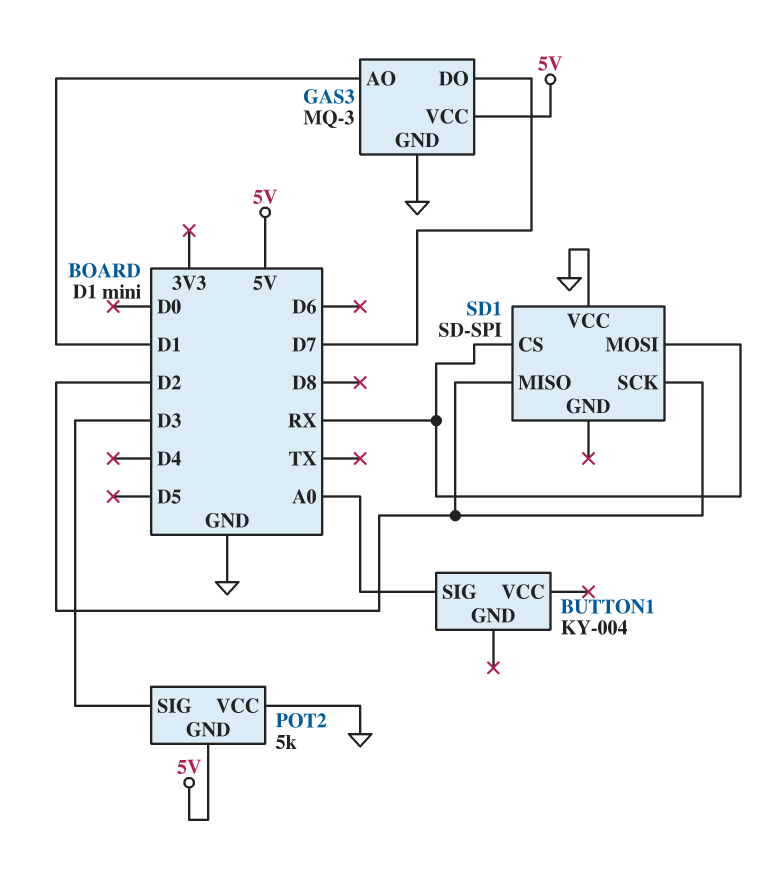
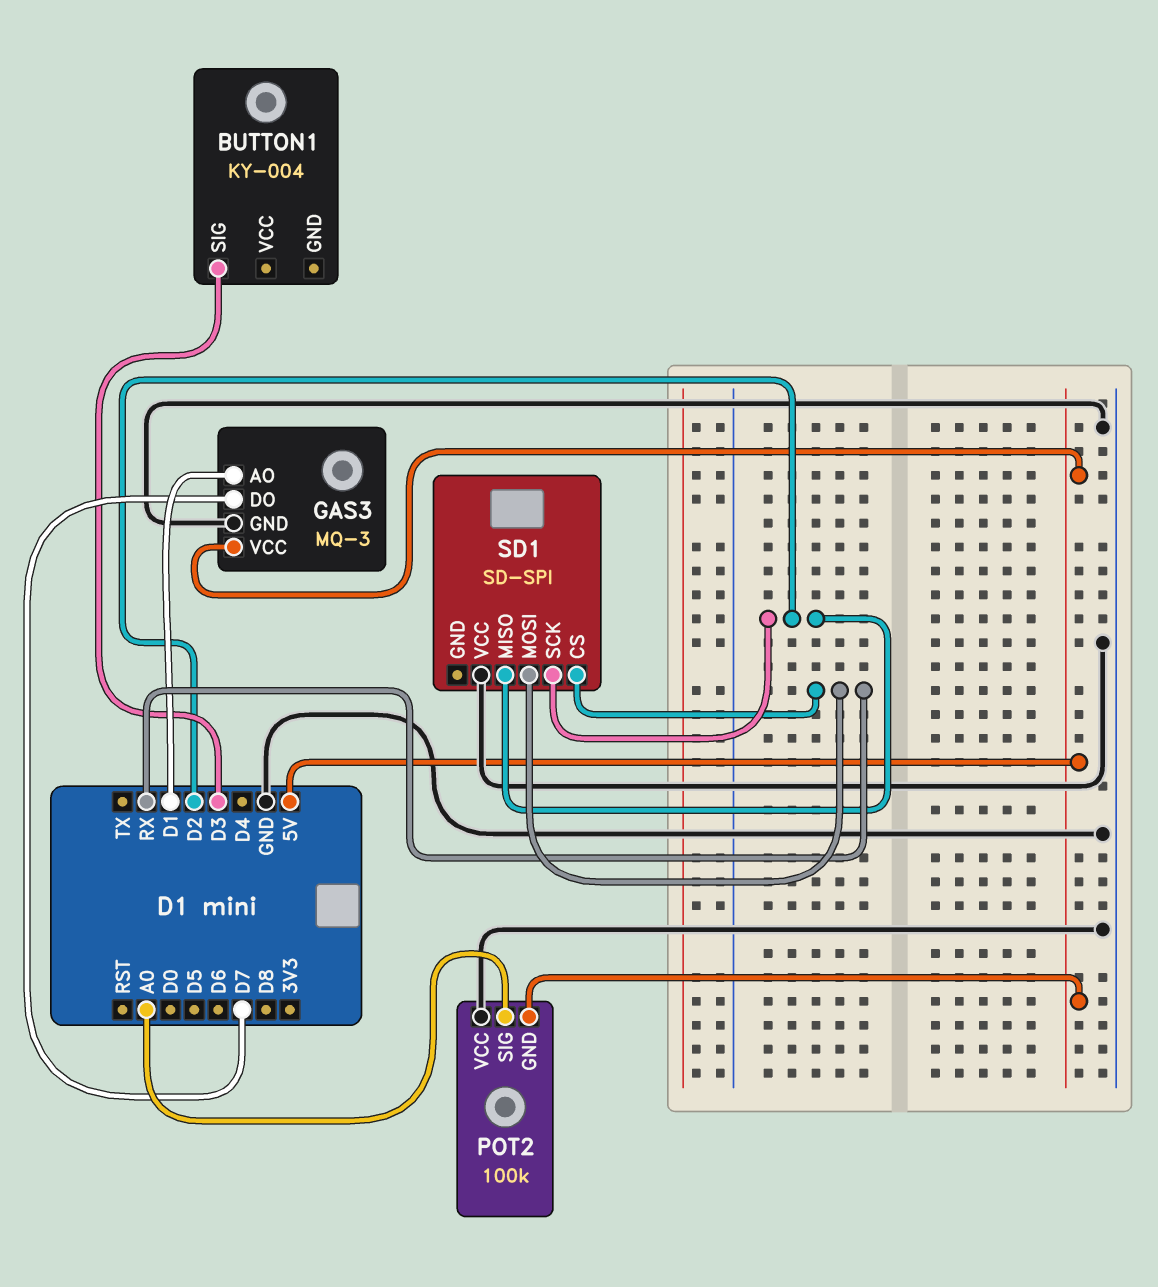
BUTTON1 pin SIG: A0 -> D3
POT2: 5k -> 100k
POT2 pin SIG: D3 -> A0

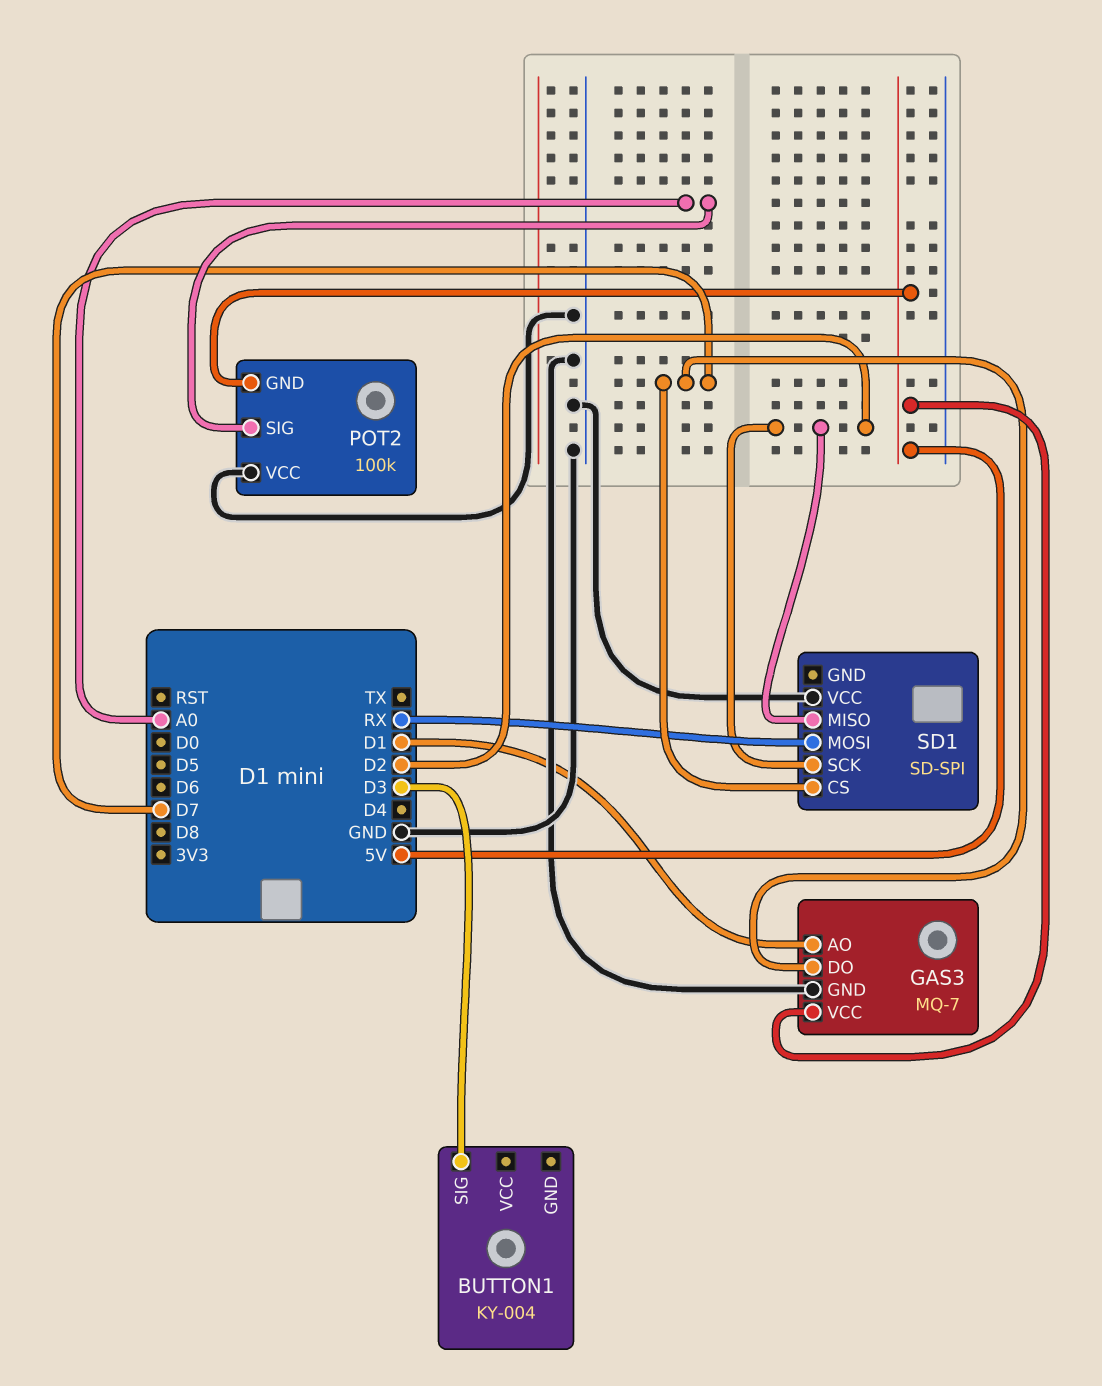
GAS3: MQ-3 -> MQ-7
SD1 pin CS: RX -> D7

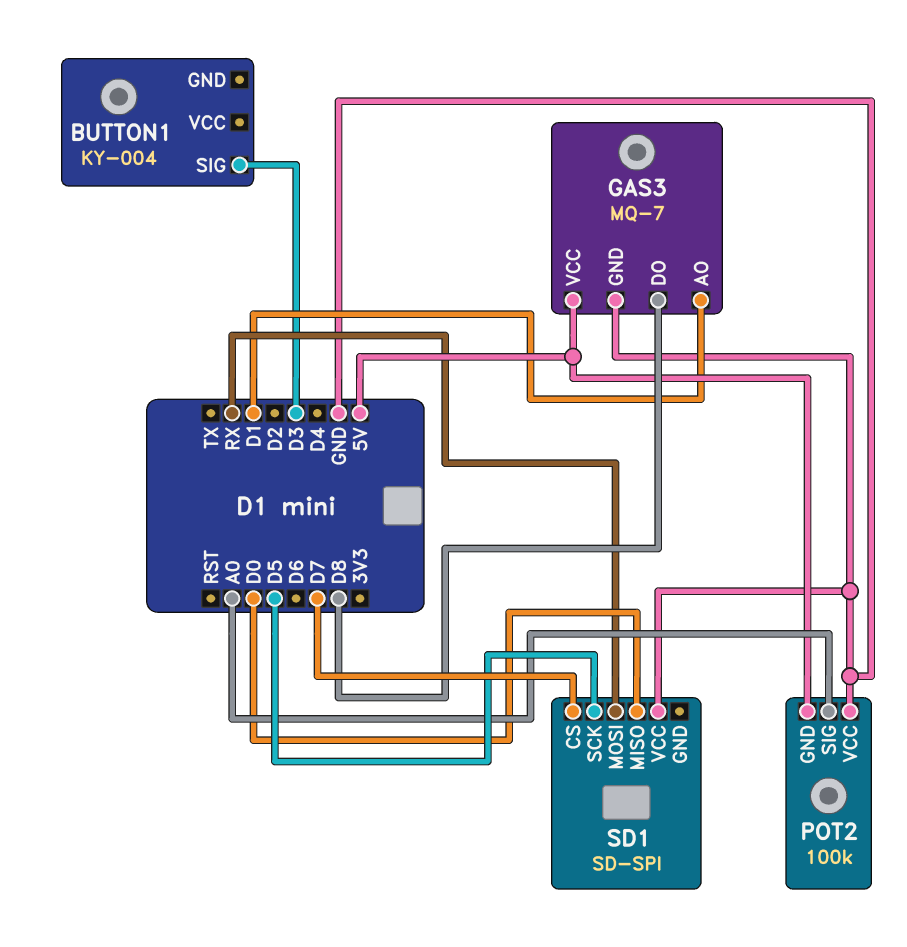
GAS3 pin DO: D7 -> D8
SD1 pin MISO: D2 -> D0
SD1 pin SCK: D2 -> D5

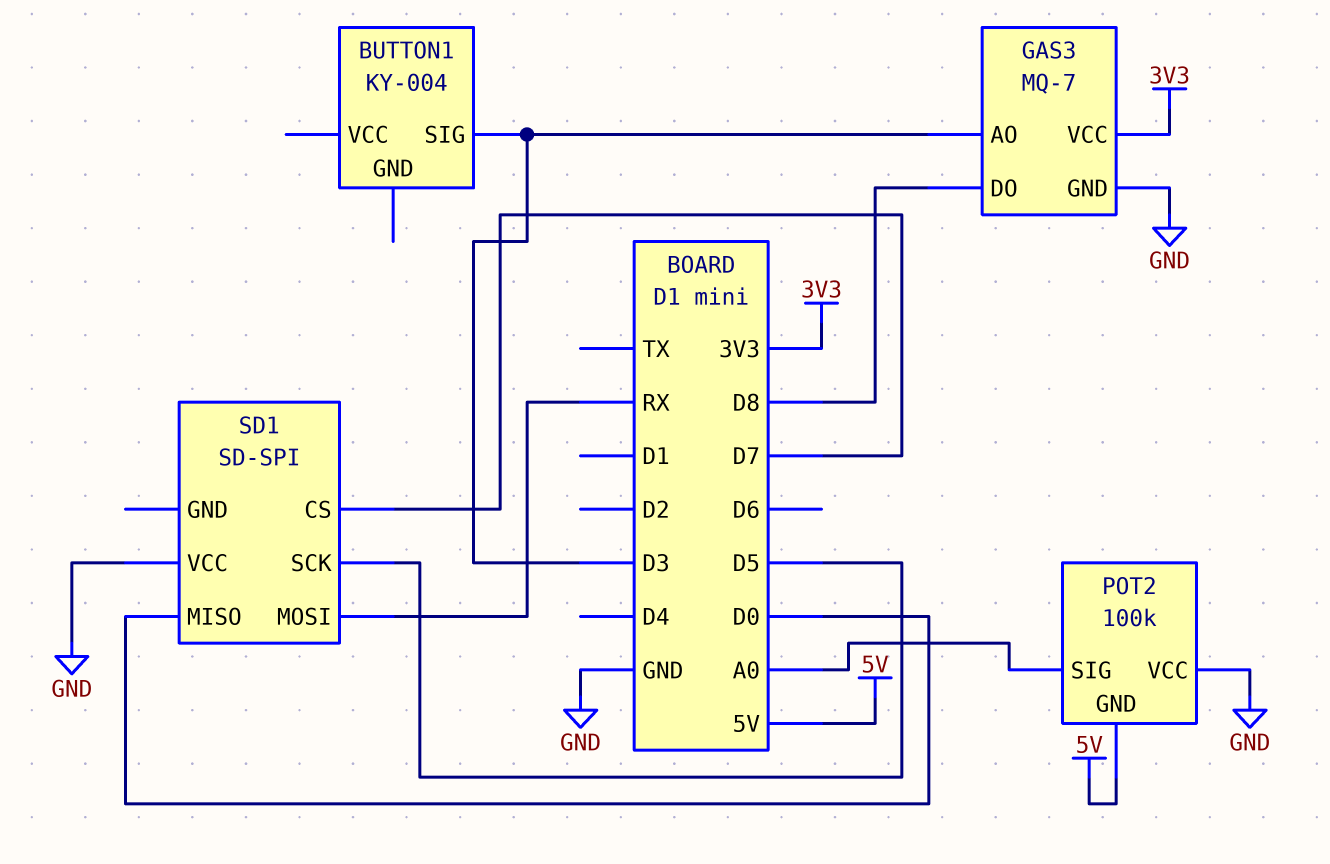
GAS3 pin AO: D1 -> D3
GAS3 pin VCC: 5V -> 3V3

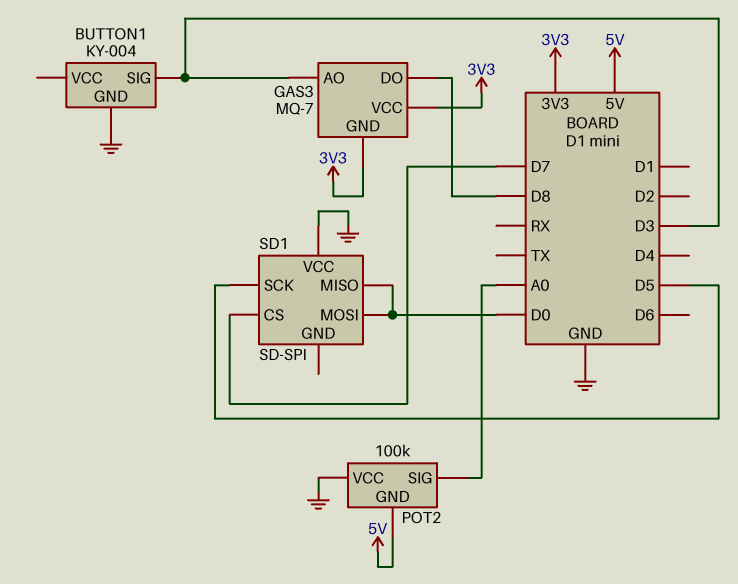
BUTTON1 pin GND: none -> GND
GAS3 pin GND: GND -> 3V3
SD1 pin MOSI: RX -> D0

